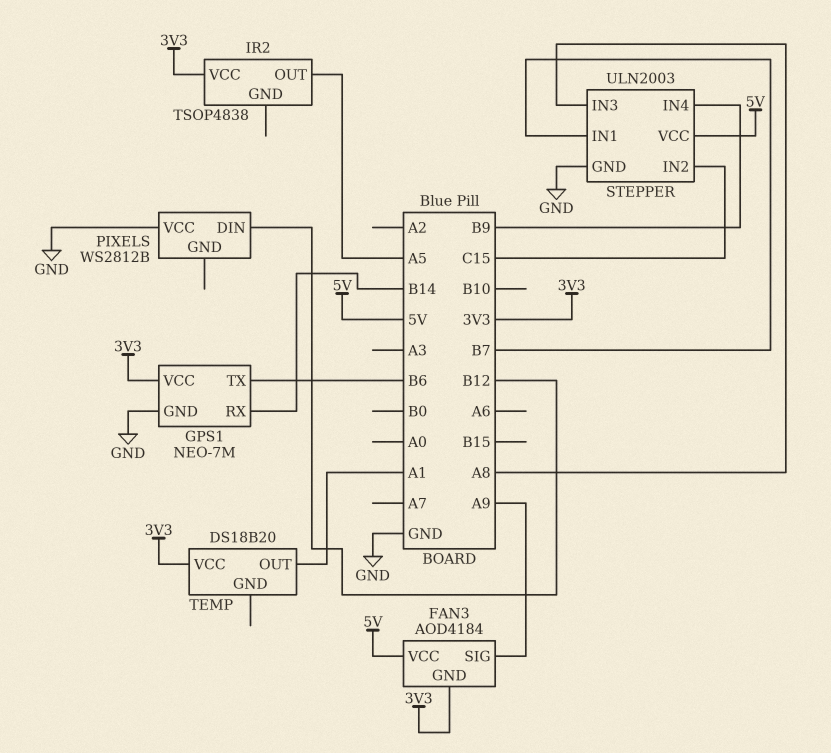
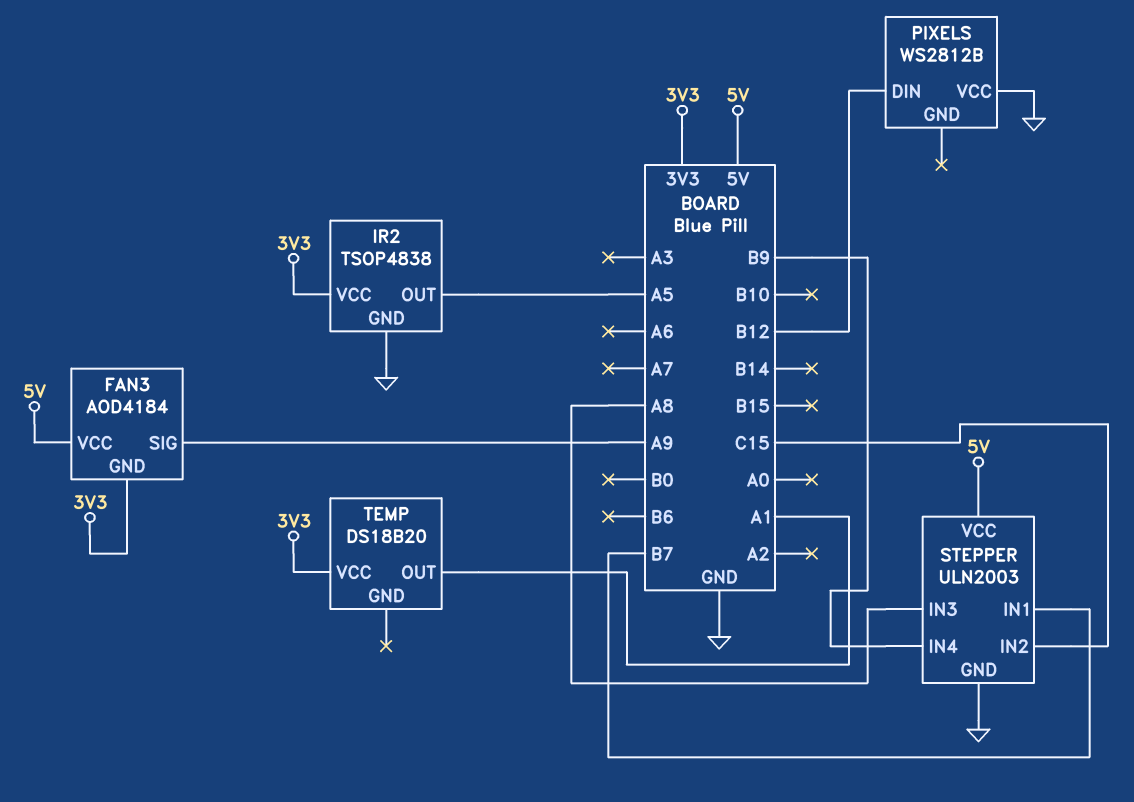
GPS1: NEO-7M -> none
GPS1 pin GND: GND -> none
GPS1 pin RX: B14 -> none
GPS1 pin TX: B6 -> none
GPS1 pin VCC: 3V3 -> none
IR2 pin GND: none -> GND

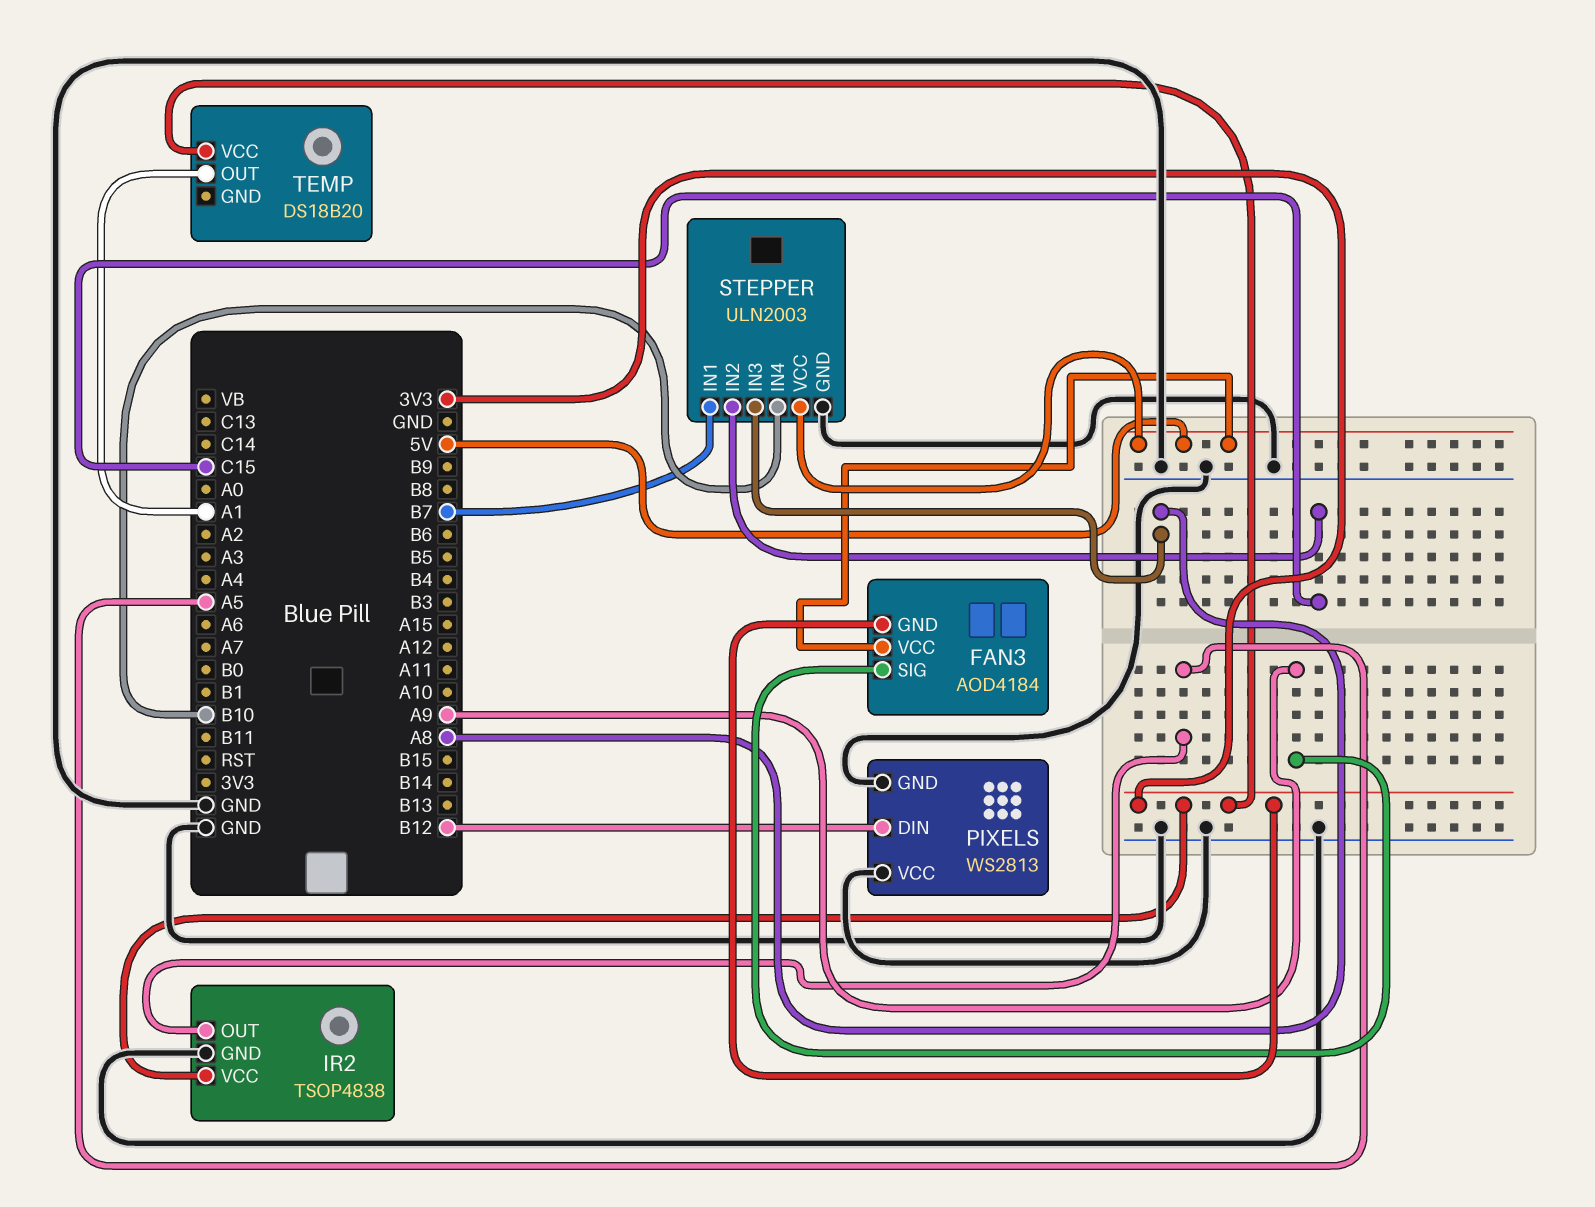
PIXELS: WS2812B -> WS2813
PIXELS pin GND: none -> GND
STEPPER pin IN4: B9 -> B10

